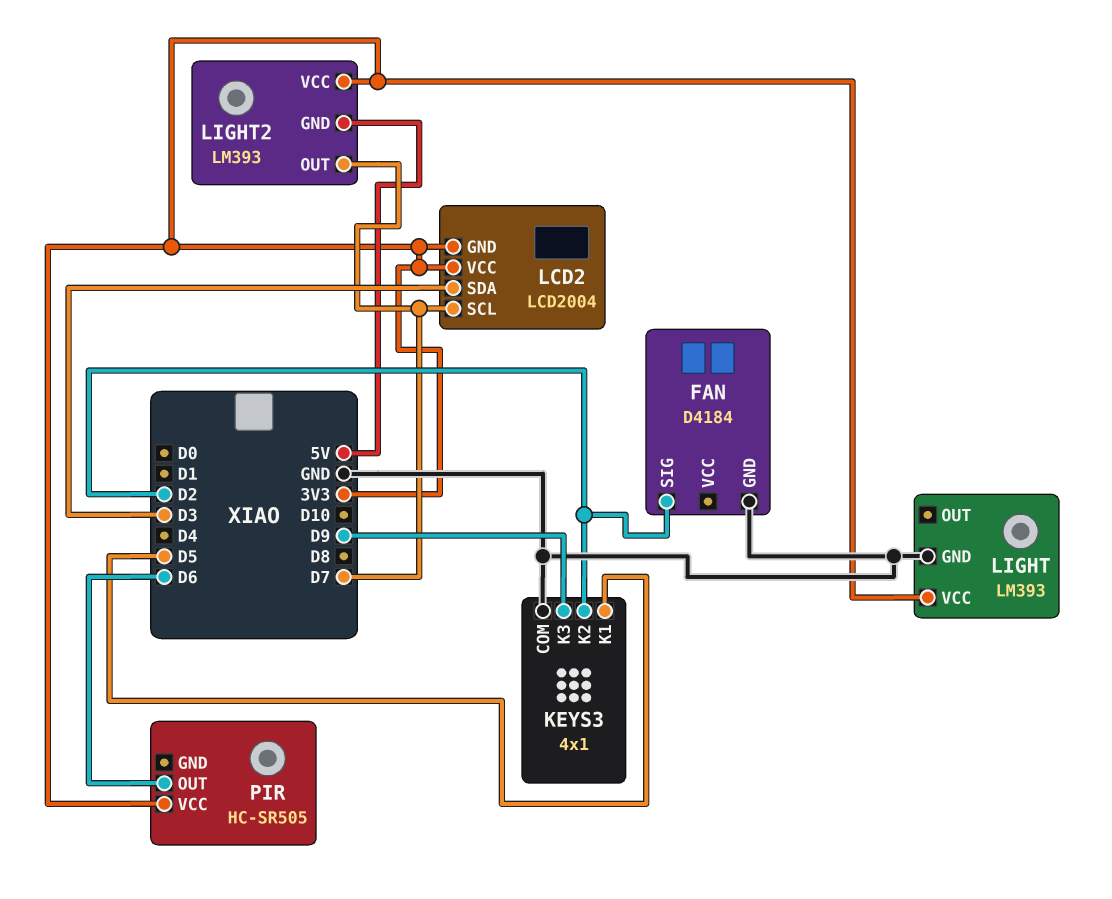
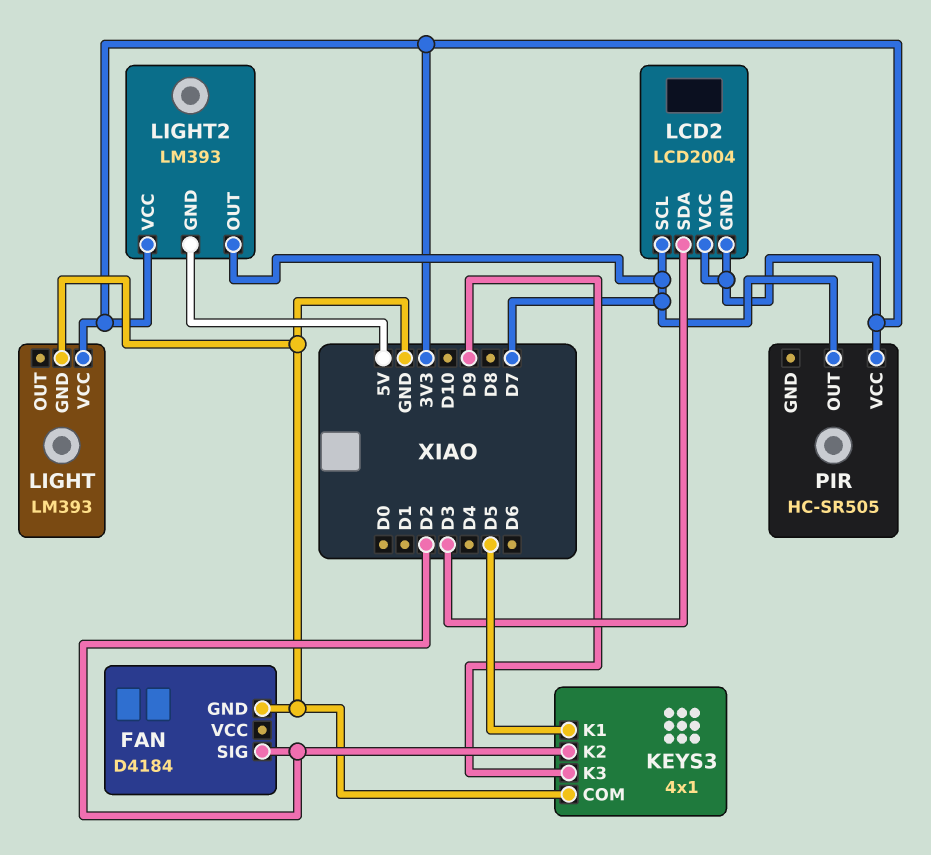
PIR pin OUT: D6 -> D7

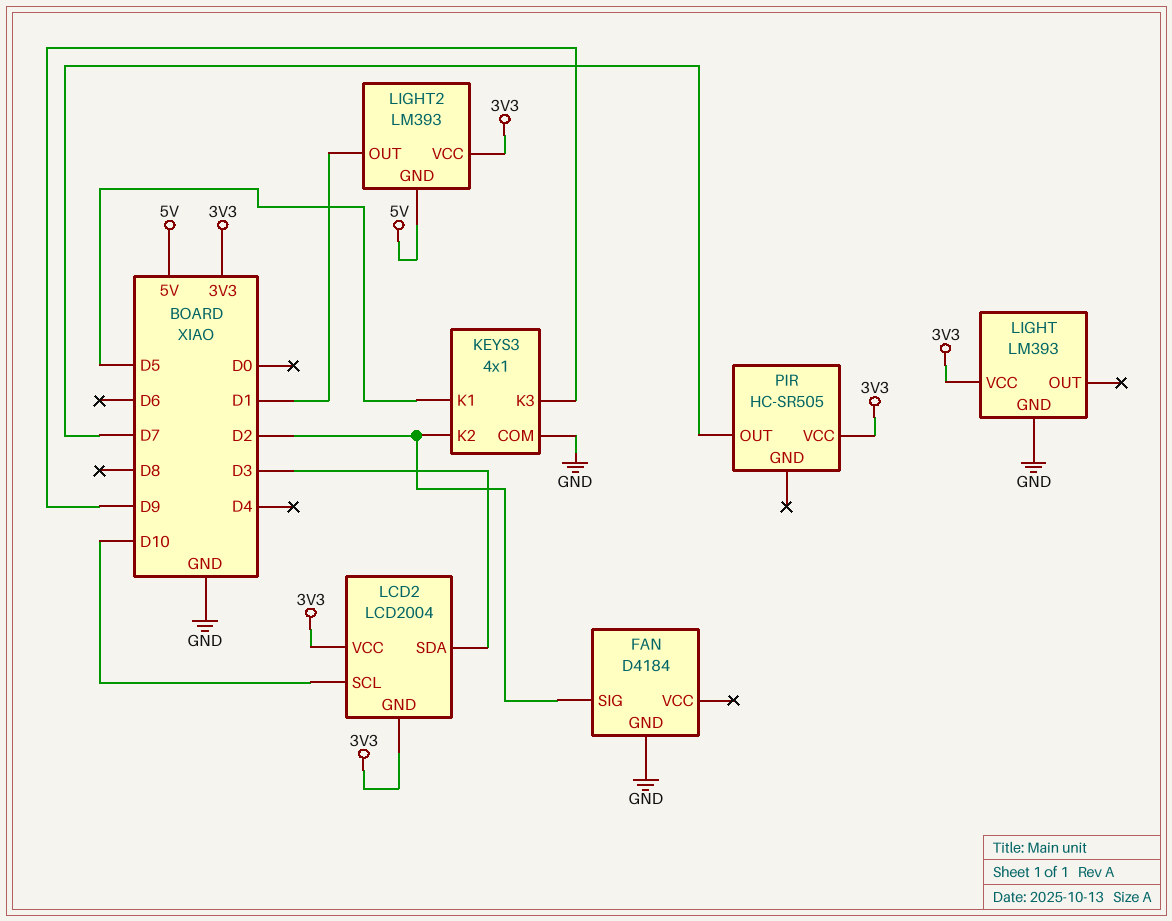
LCD2 pin SCL: D7 -> D10
LIGHT2 pin OUT: D7 -> D1

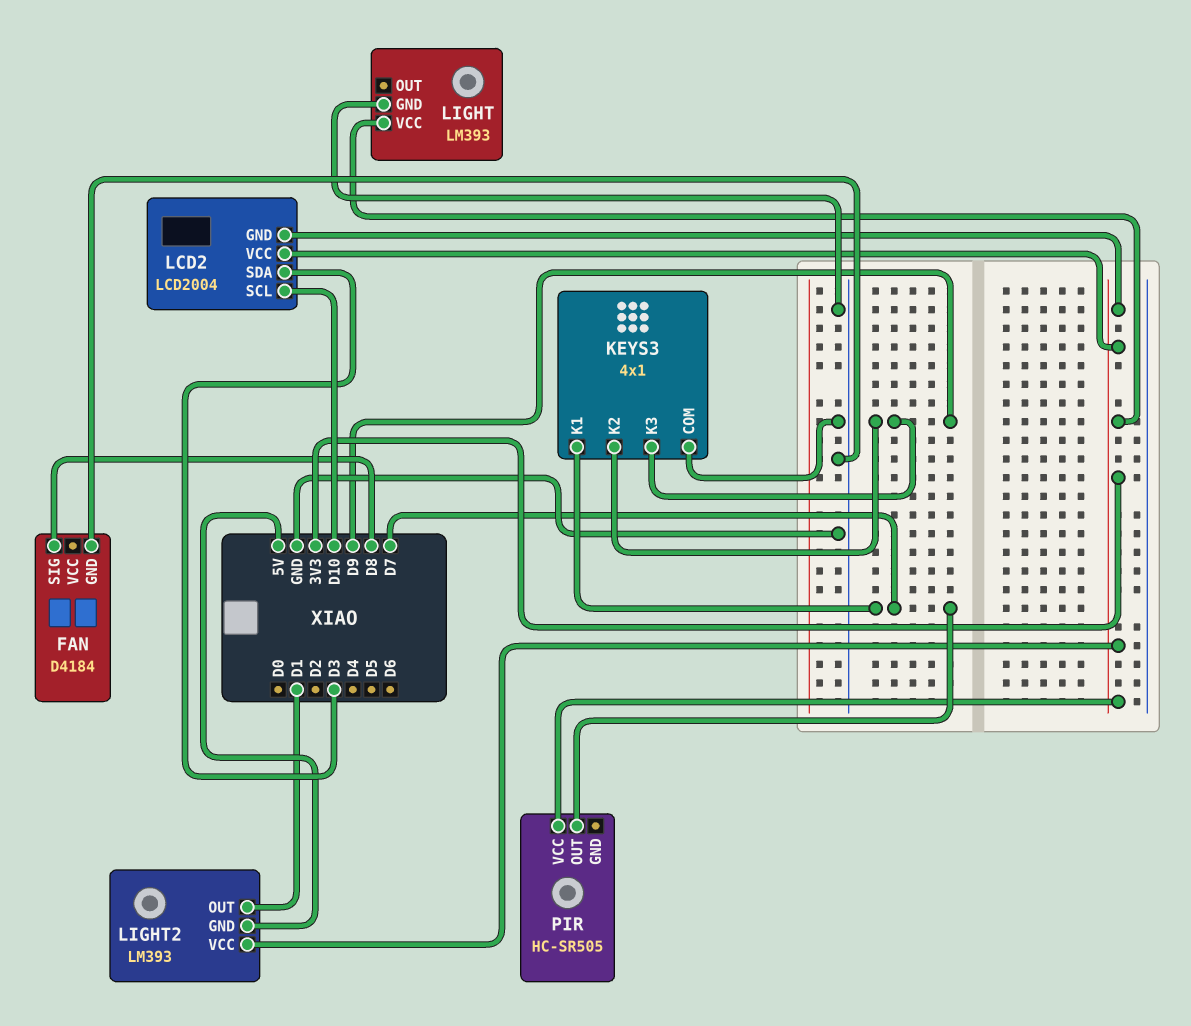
FAN pin SIG: D2 -> D8
KEYS3 pin K1: D5 -> D7
KEYS3 pin K2: D2 -> D9

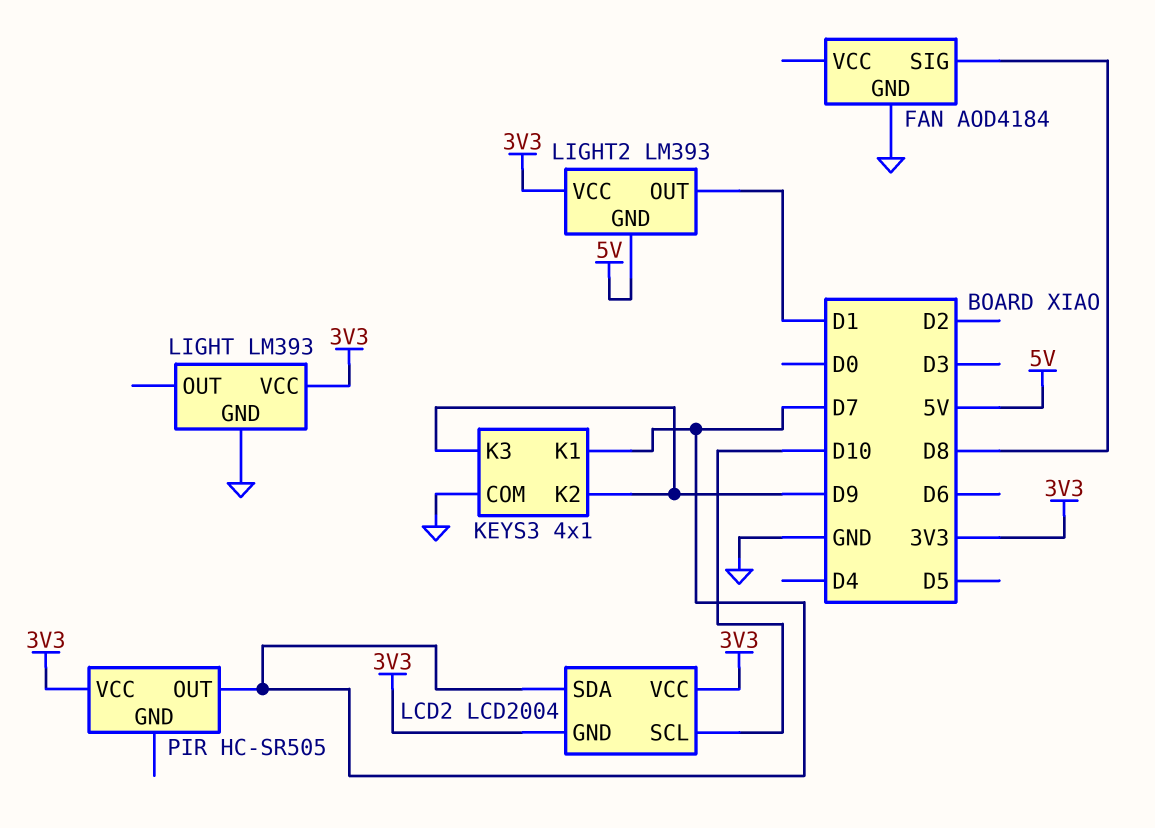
FAN: D4184 -> AOD4184
LCD2 pin SDA: D3 -> D7

